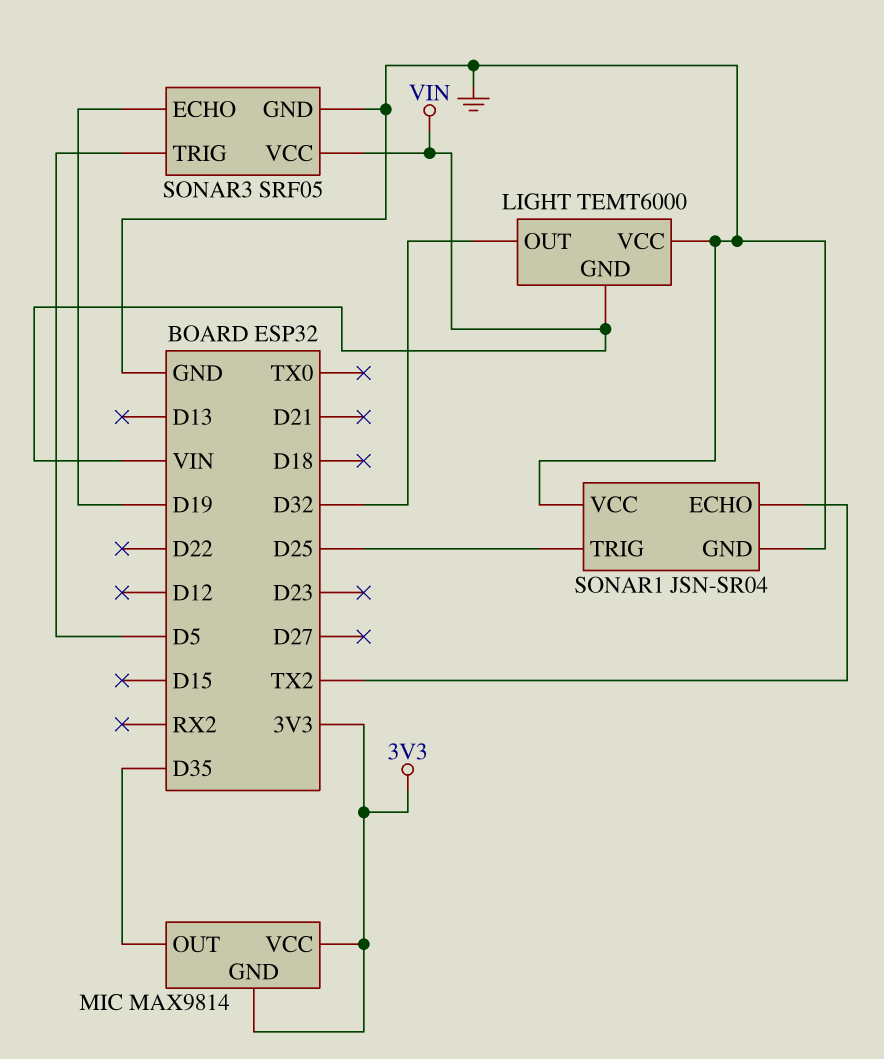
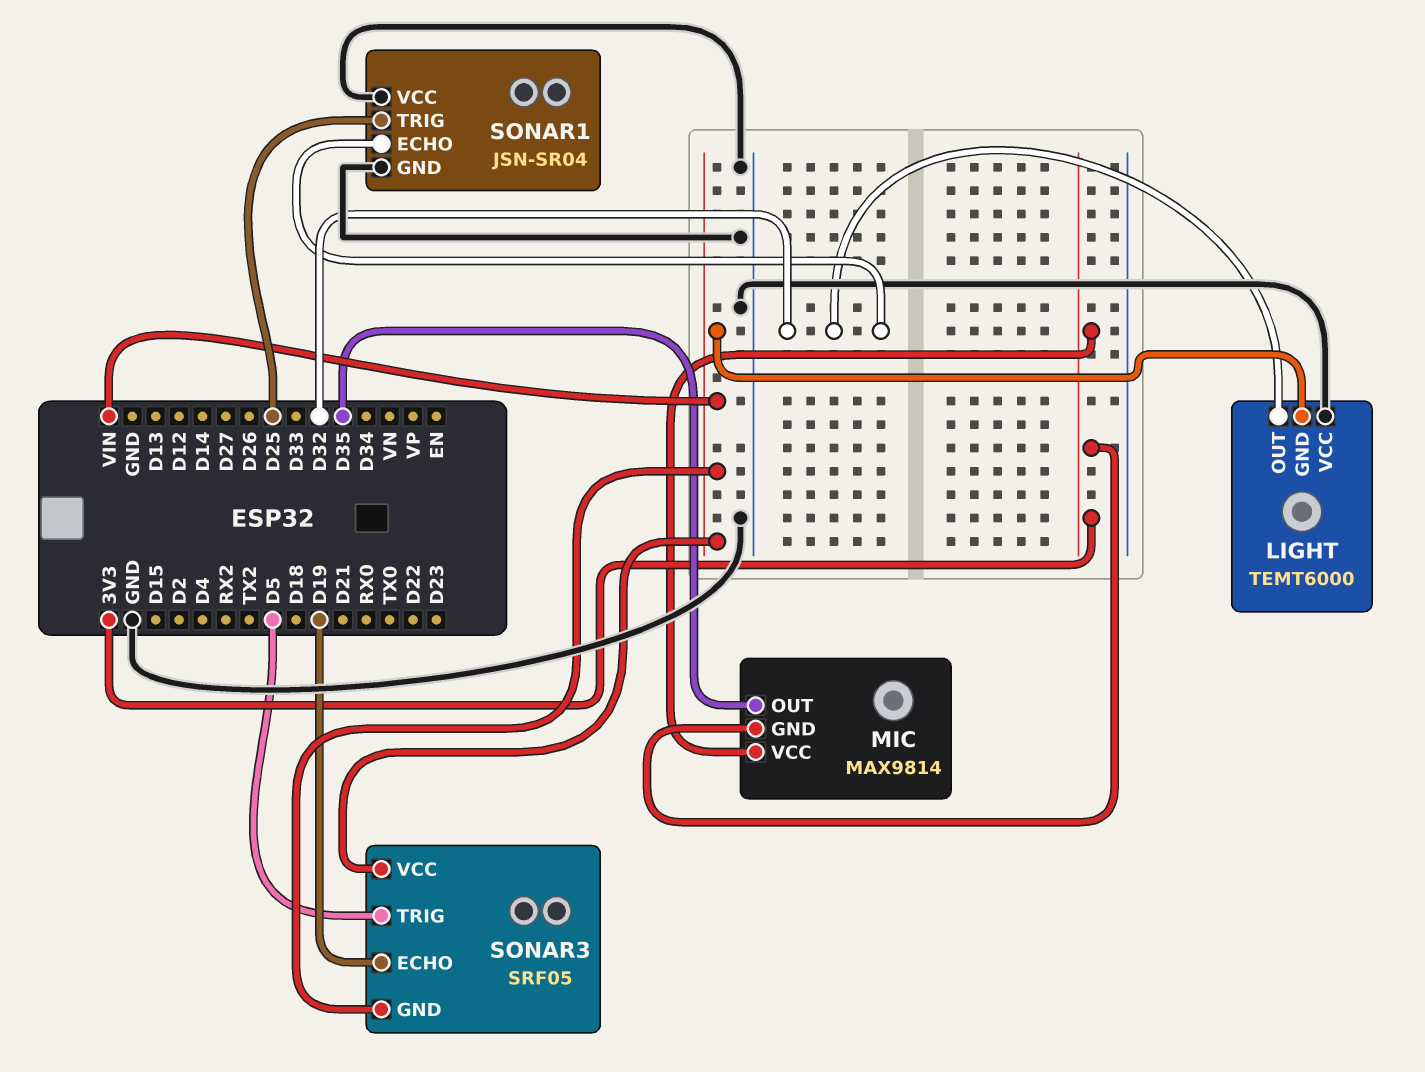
SONAR1 pin ECHO: TX2 -> D32
SONAR3 pin GND: GND -> VIN

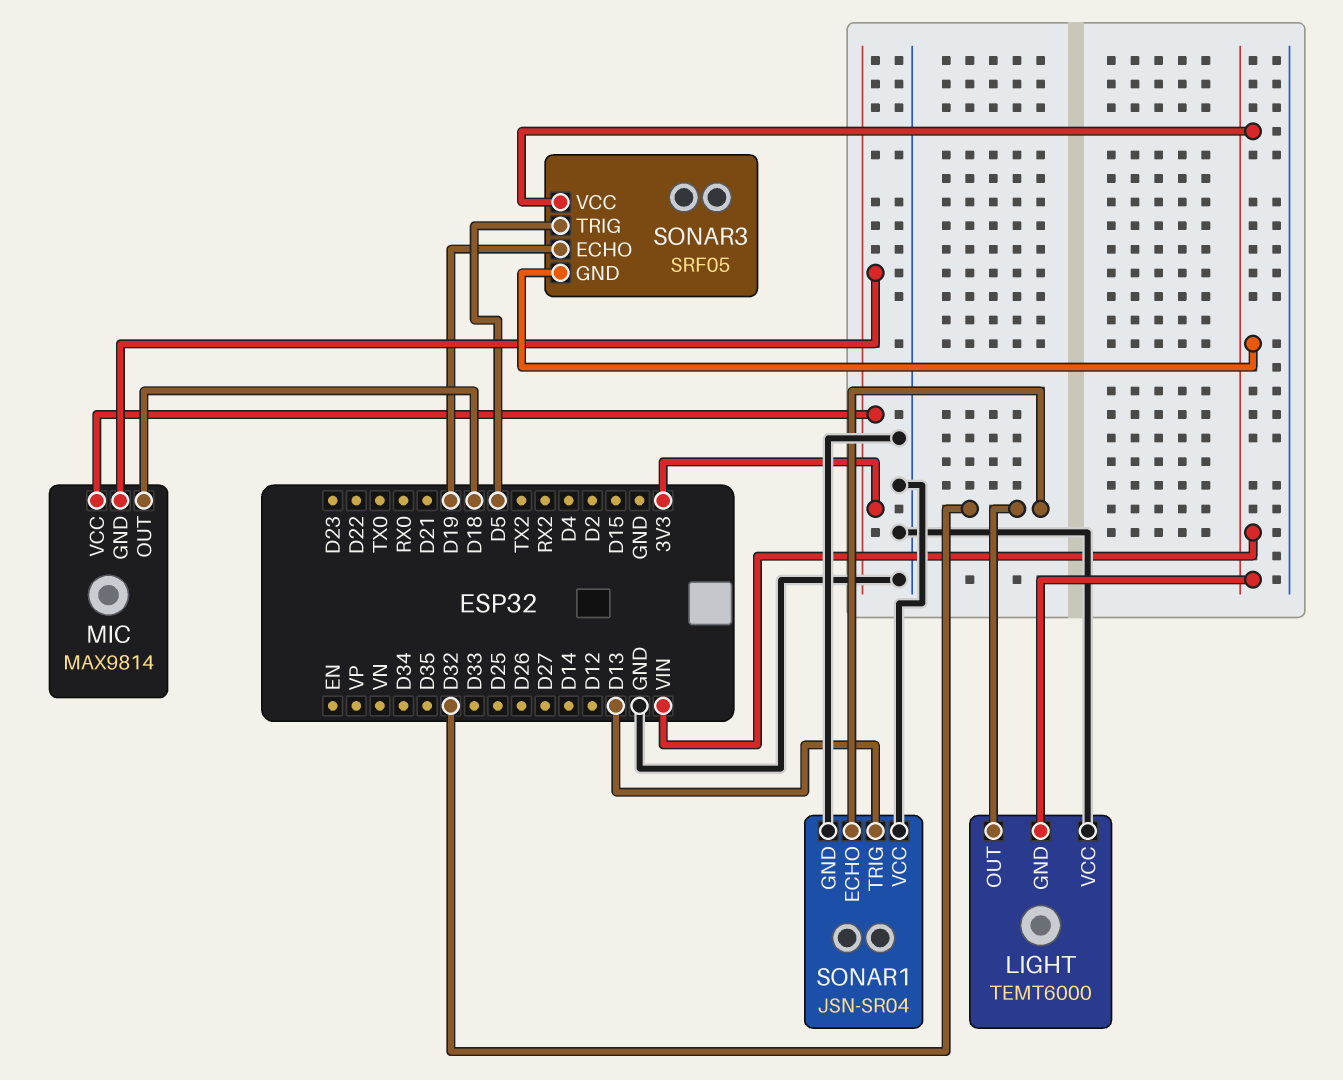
MIC pin OUT: D35 -> D18
SONAR1 pin TRIG: D25 -> D13

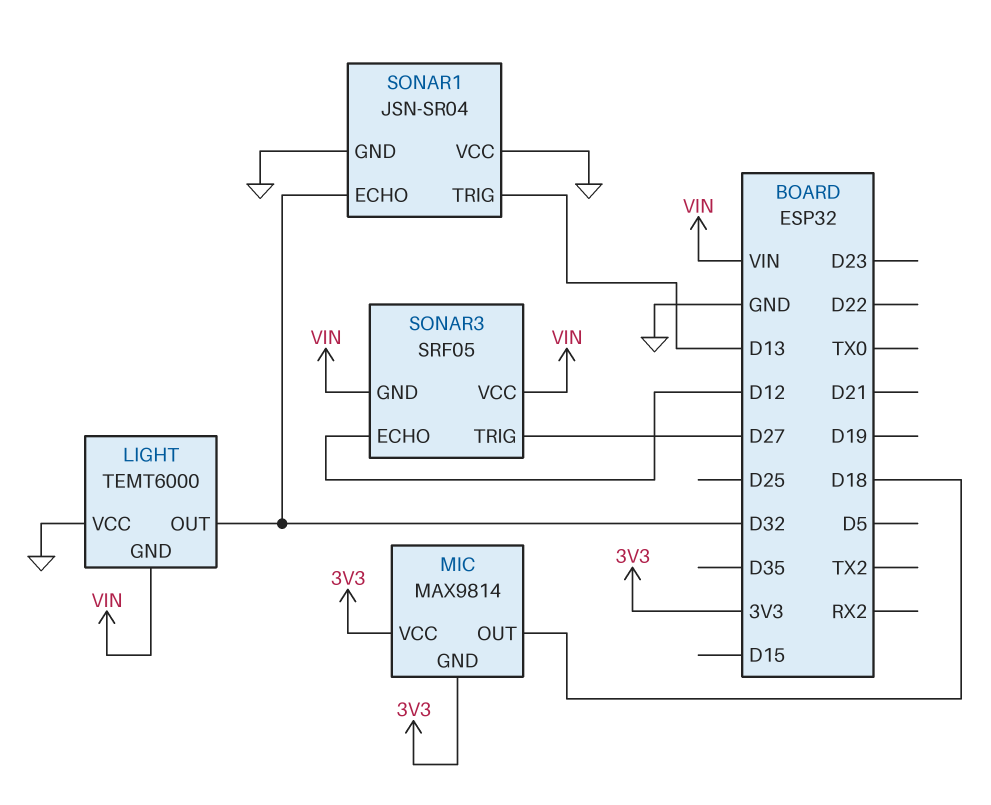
SONAR3 pin ECHO: D19 -> D12
SONAR3 pin TRIG: D5 -> D27

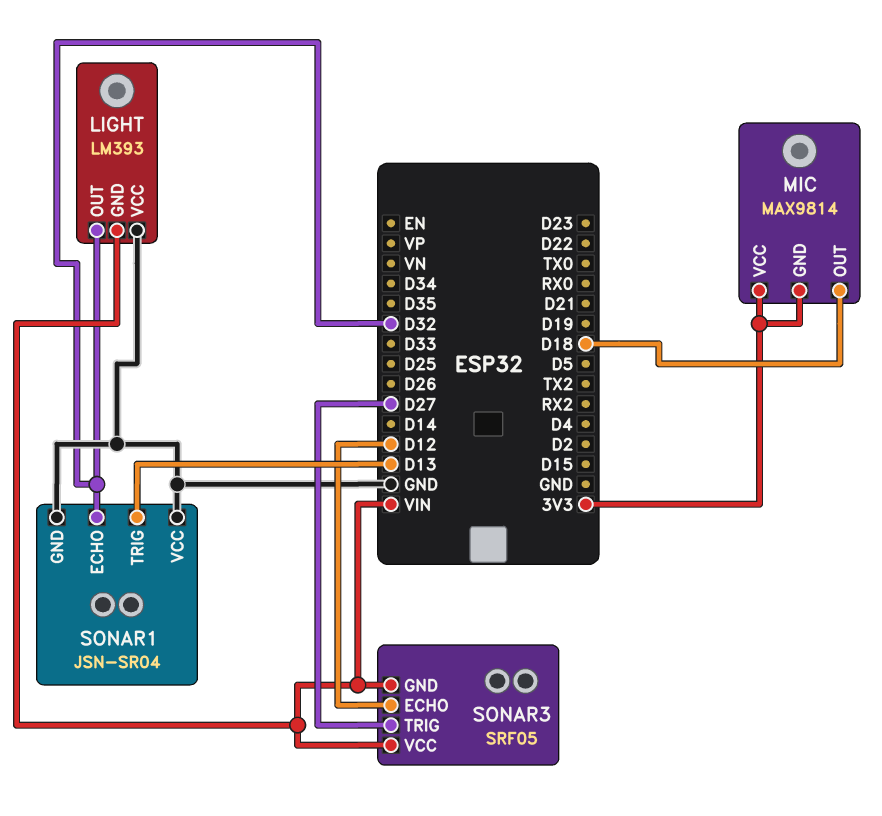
LIGHT: TEMT6000 -> LM393

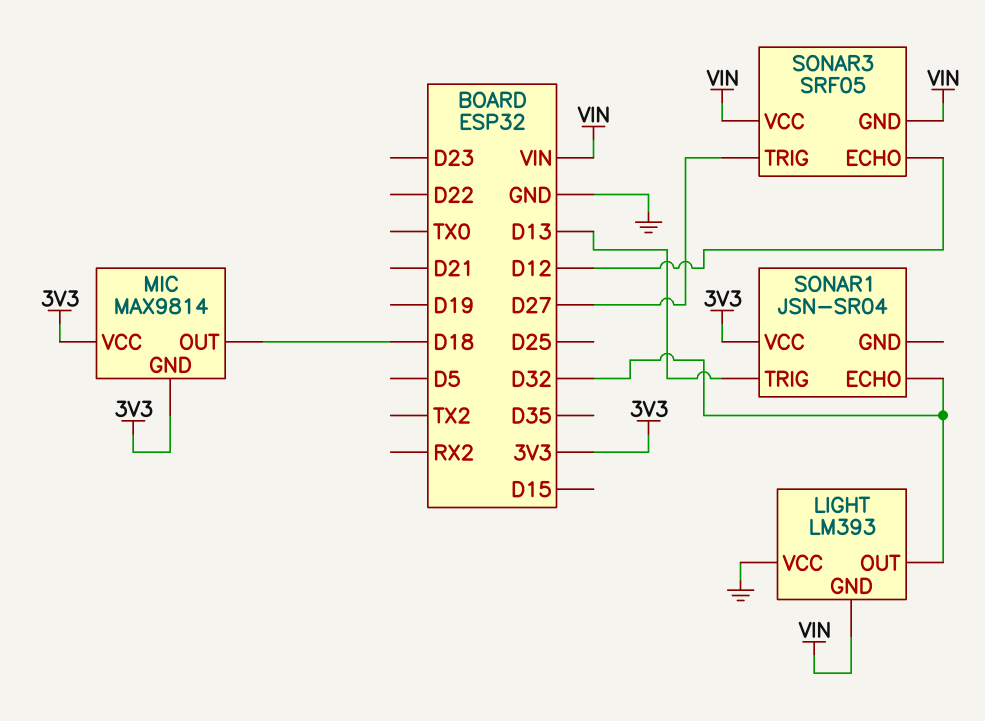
SONAR1 pin GND: GND -> none
SONAR1 pin VCC: GND -> 3V3

